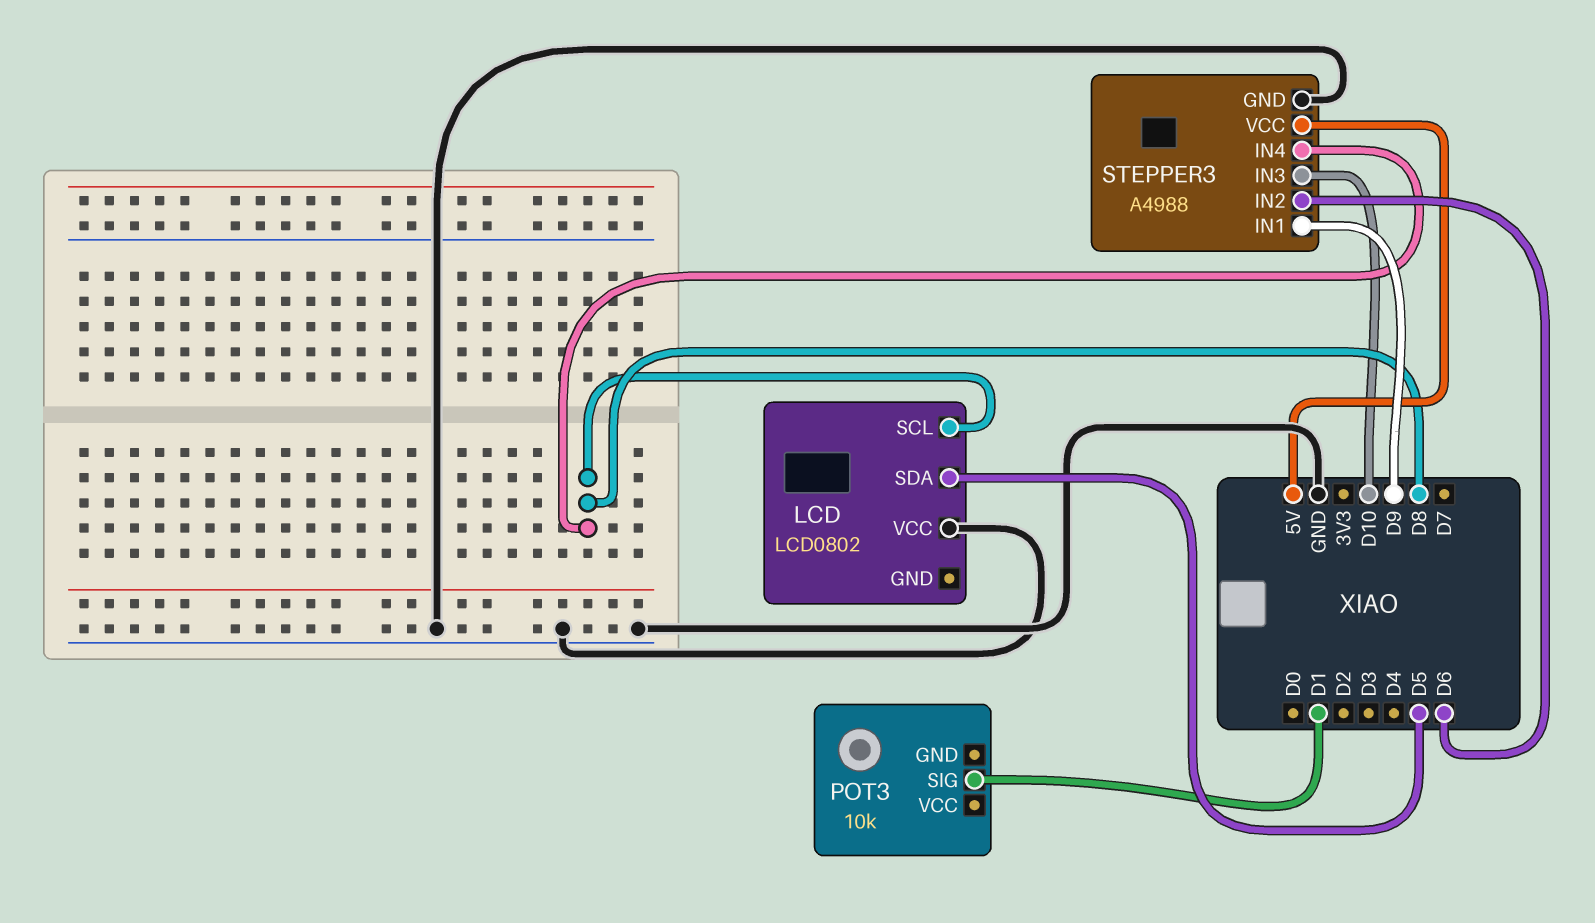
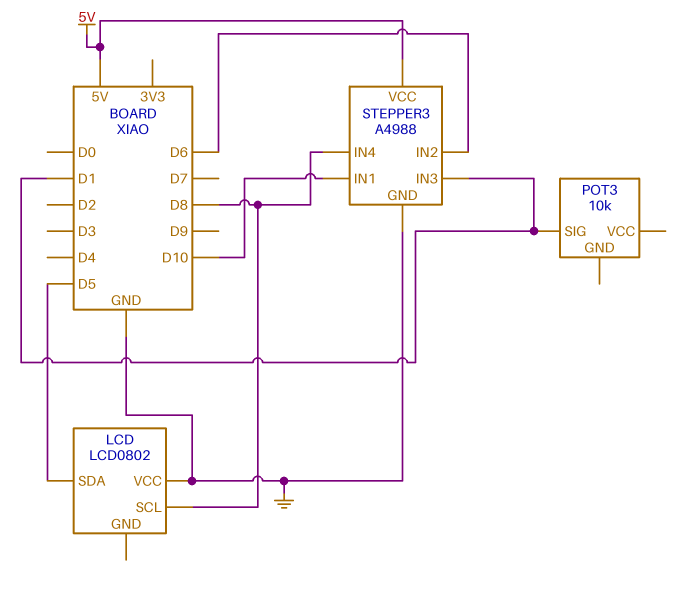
STEPPER3 pin IN1: D9 -> D10
STEPPER3 pin IN3: D10 -> D1

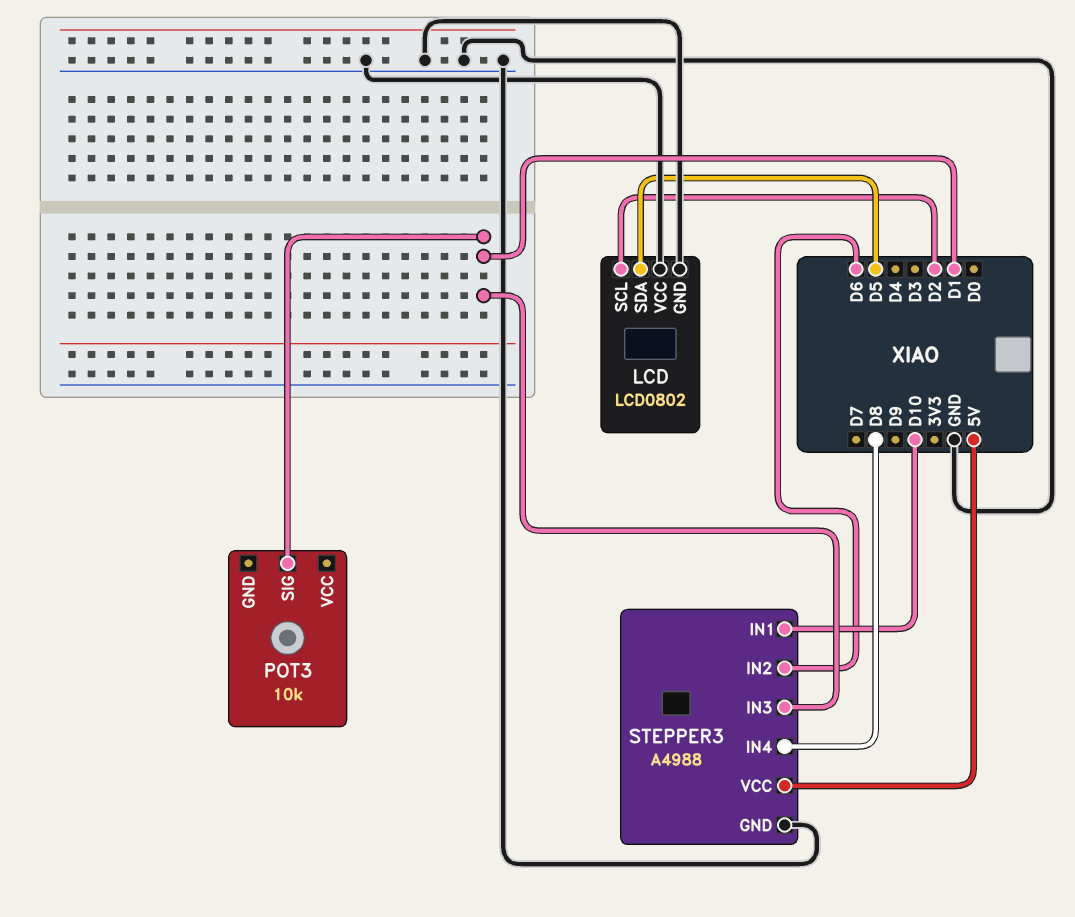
LCD pin GND: none -> GND
LCD pin SCL: D8 -> D2

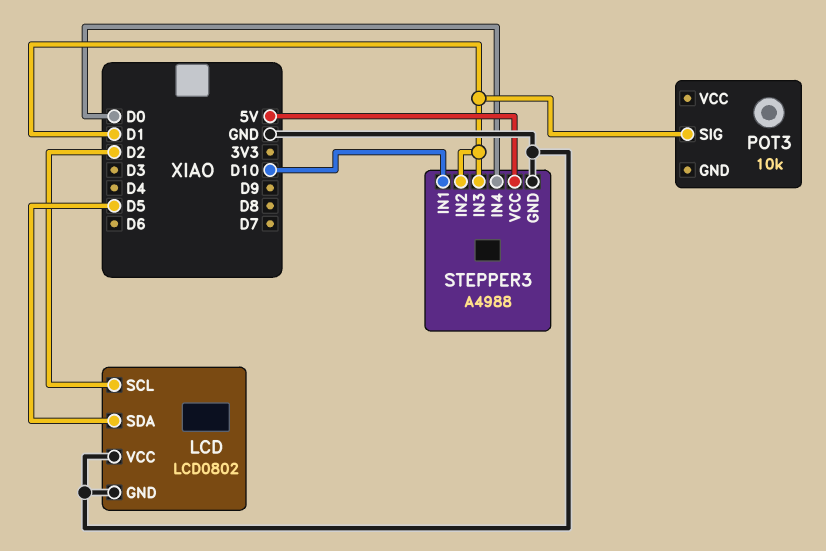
STEPPER3 pin IN2: D6 -> D1
STEPPER3 pin IN4: D8 -> D0

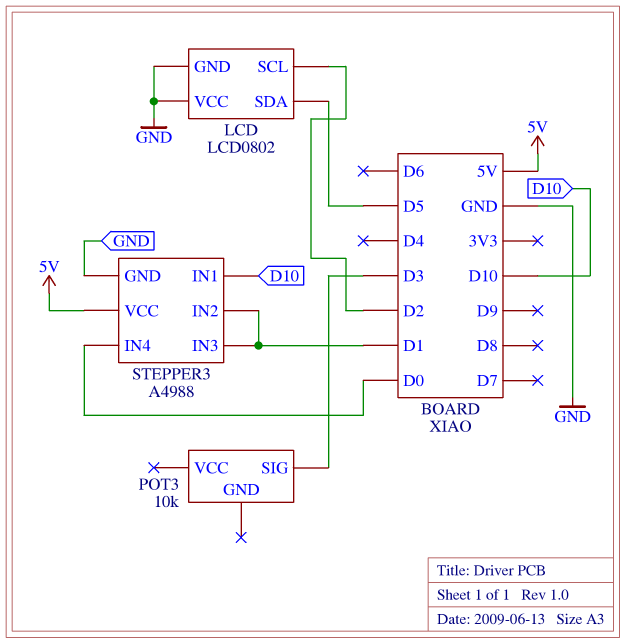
POT3 pin SIG: D1 -> D3

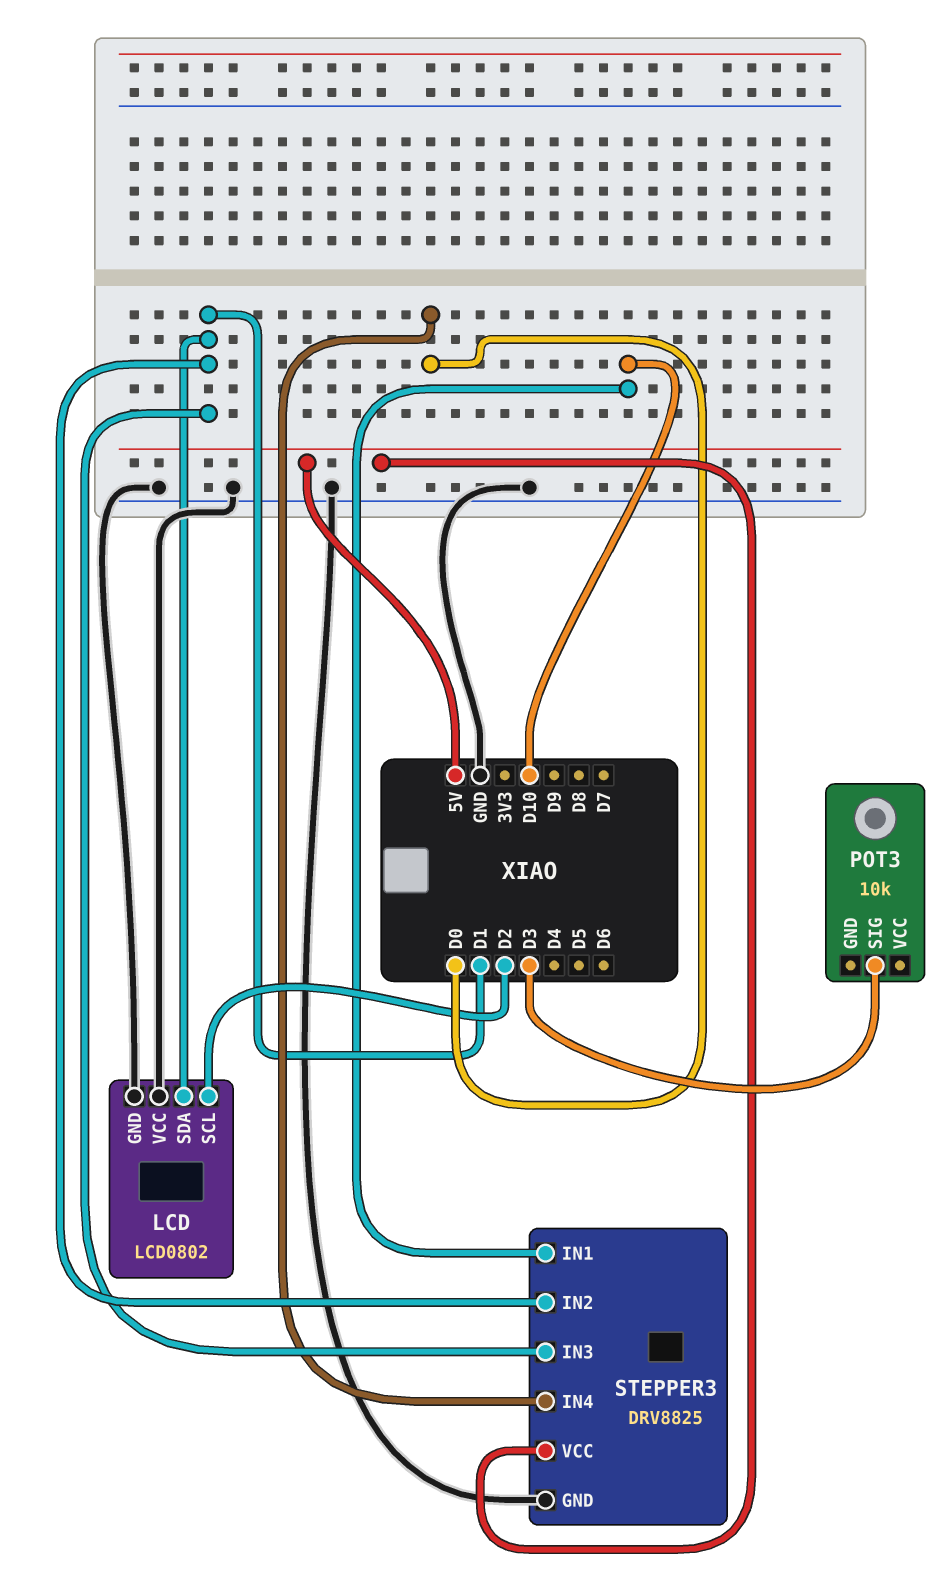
LCD pin SDA: D5 -> D1
STEPPER3: A4988 -> DRV8825

